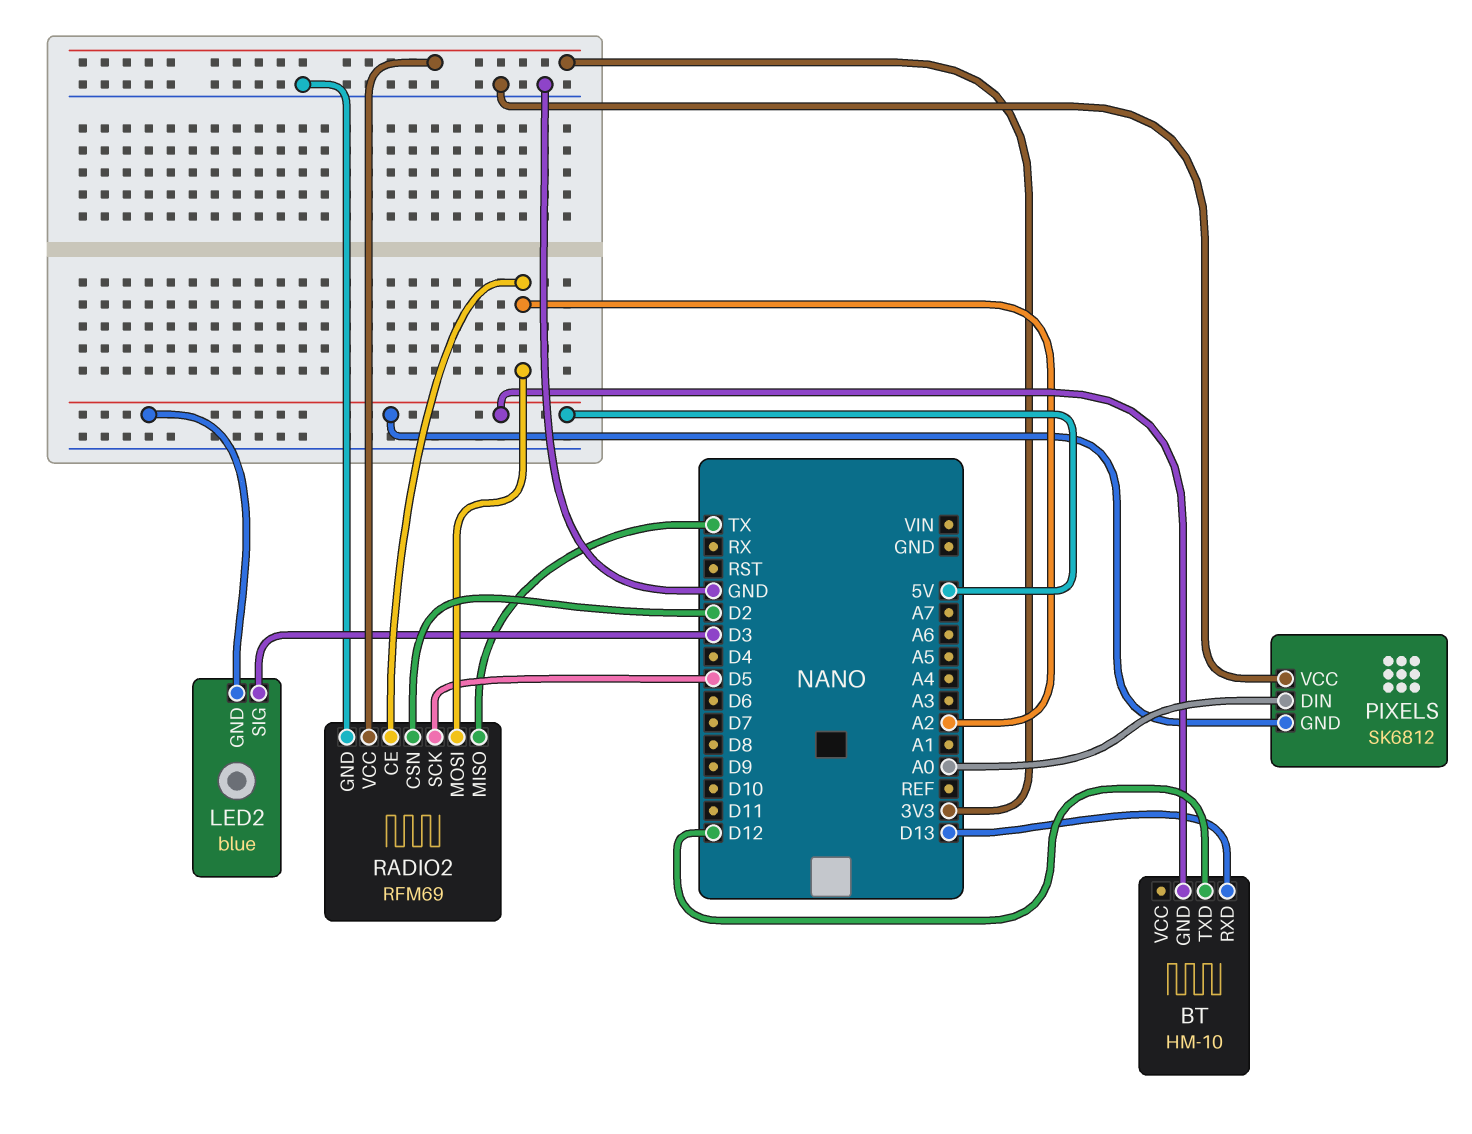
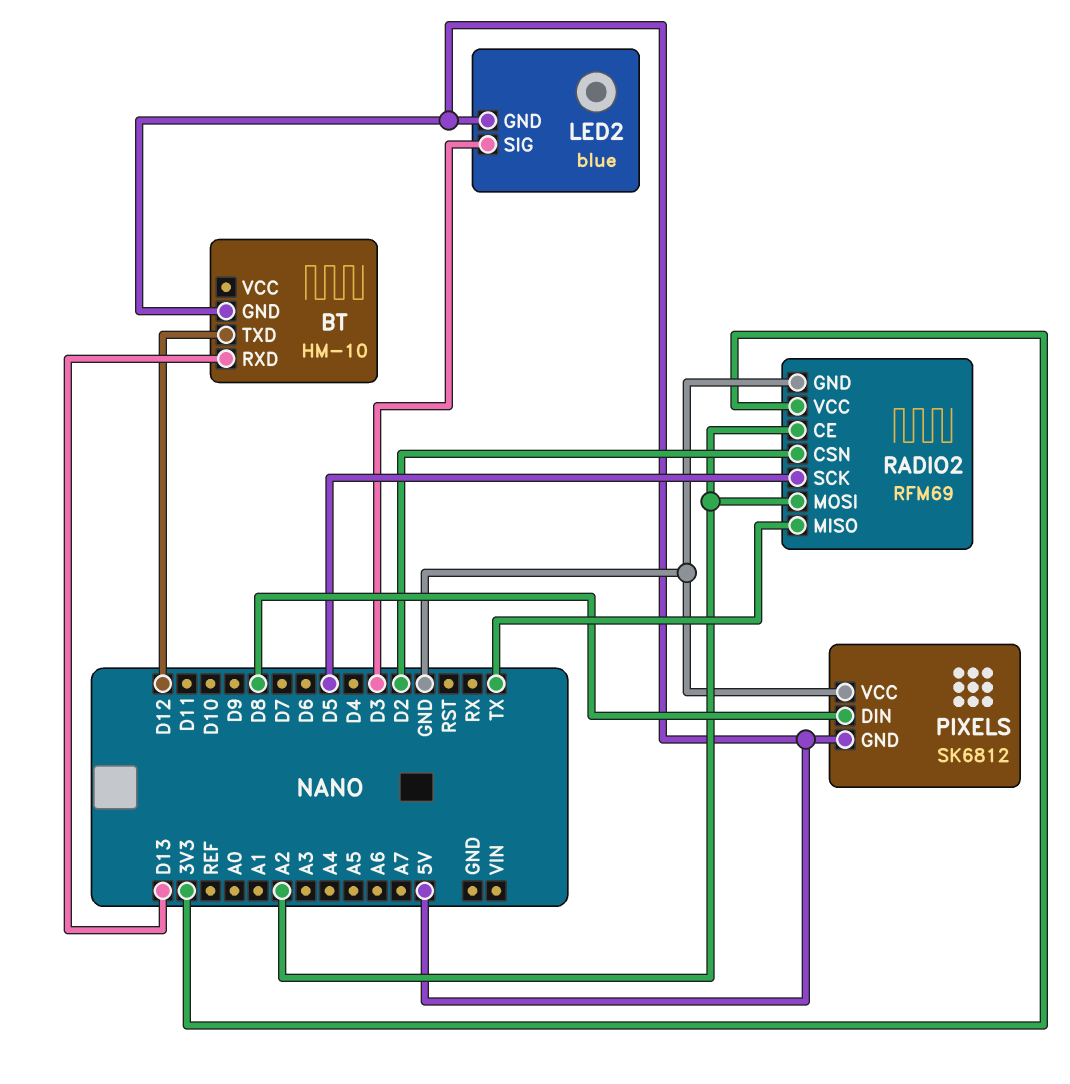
PIXELS pin DIN: A0 -> D8

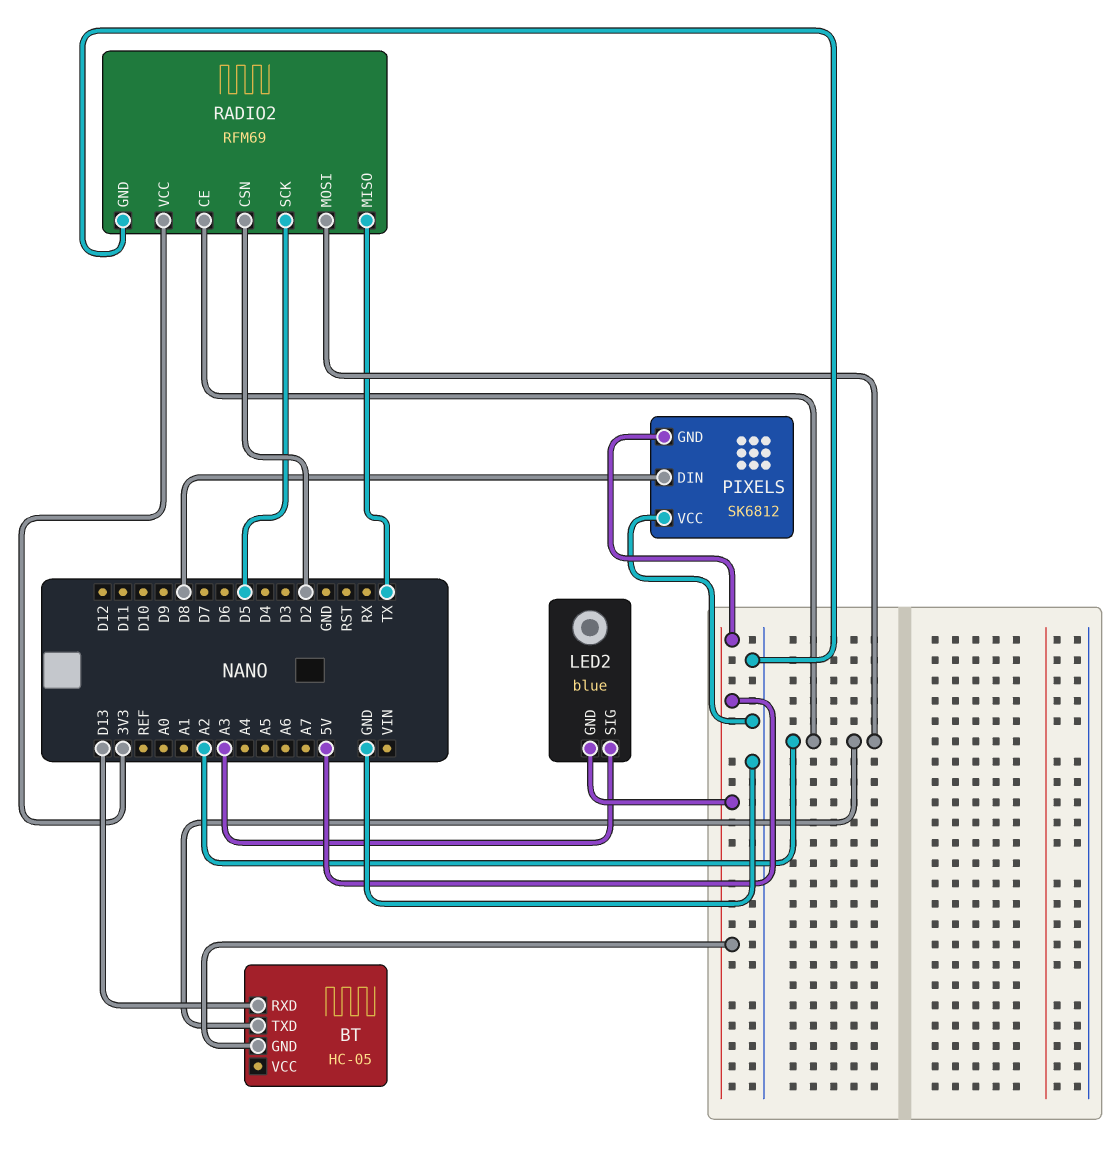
BT: HM-10 -> HC-05
BT pin TXD: D12 -> A2
LED2 pin SIG: D3 -> A3

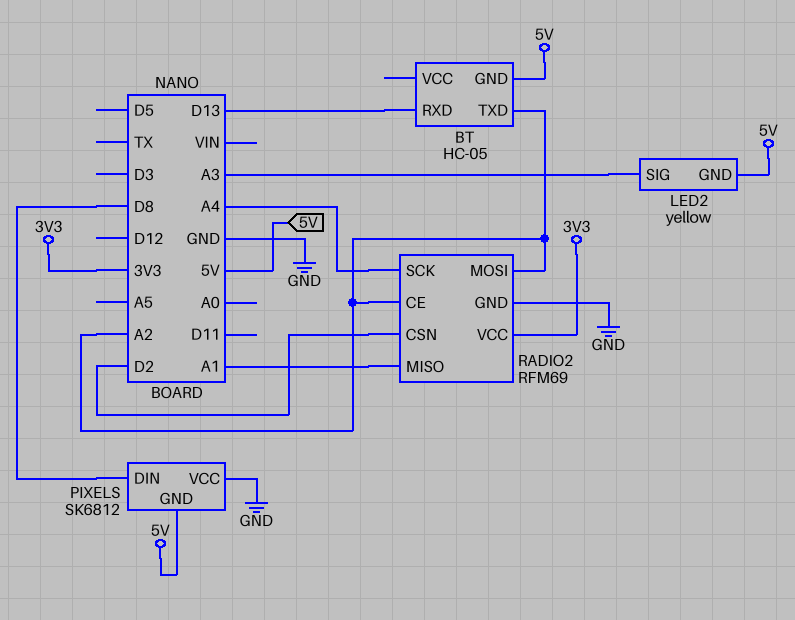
LED2: blue -> yellow
RADIO2 pin MISO: TX -> A1
RADIO2 pin SCK: D5 -> A4

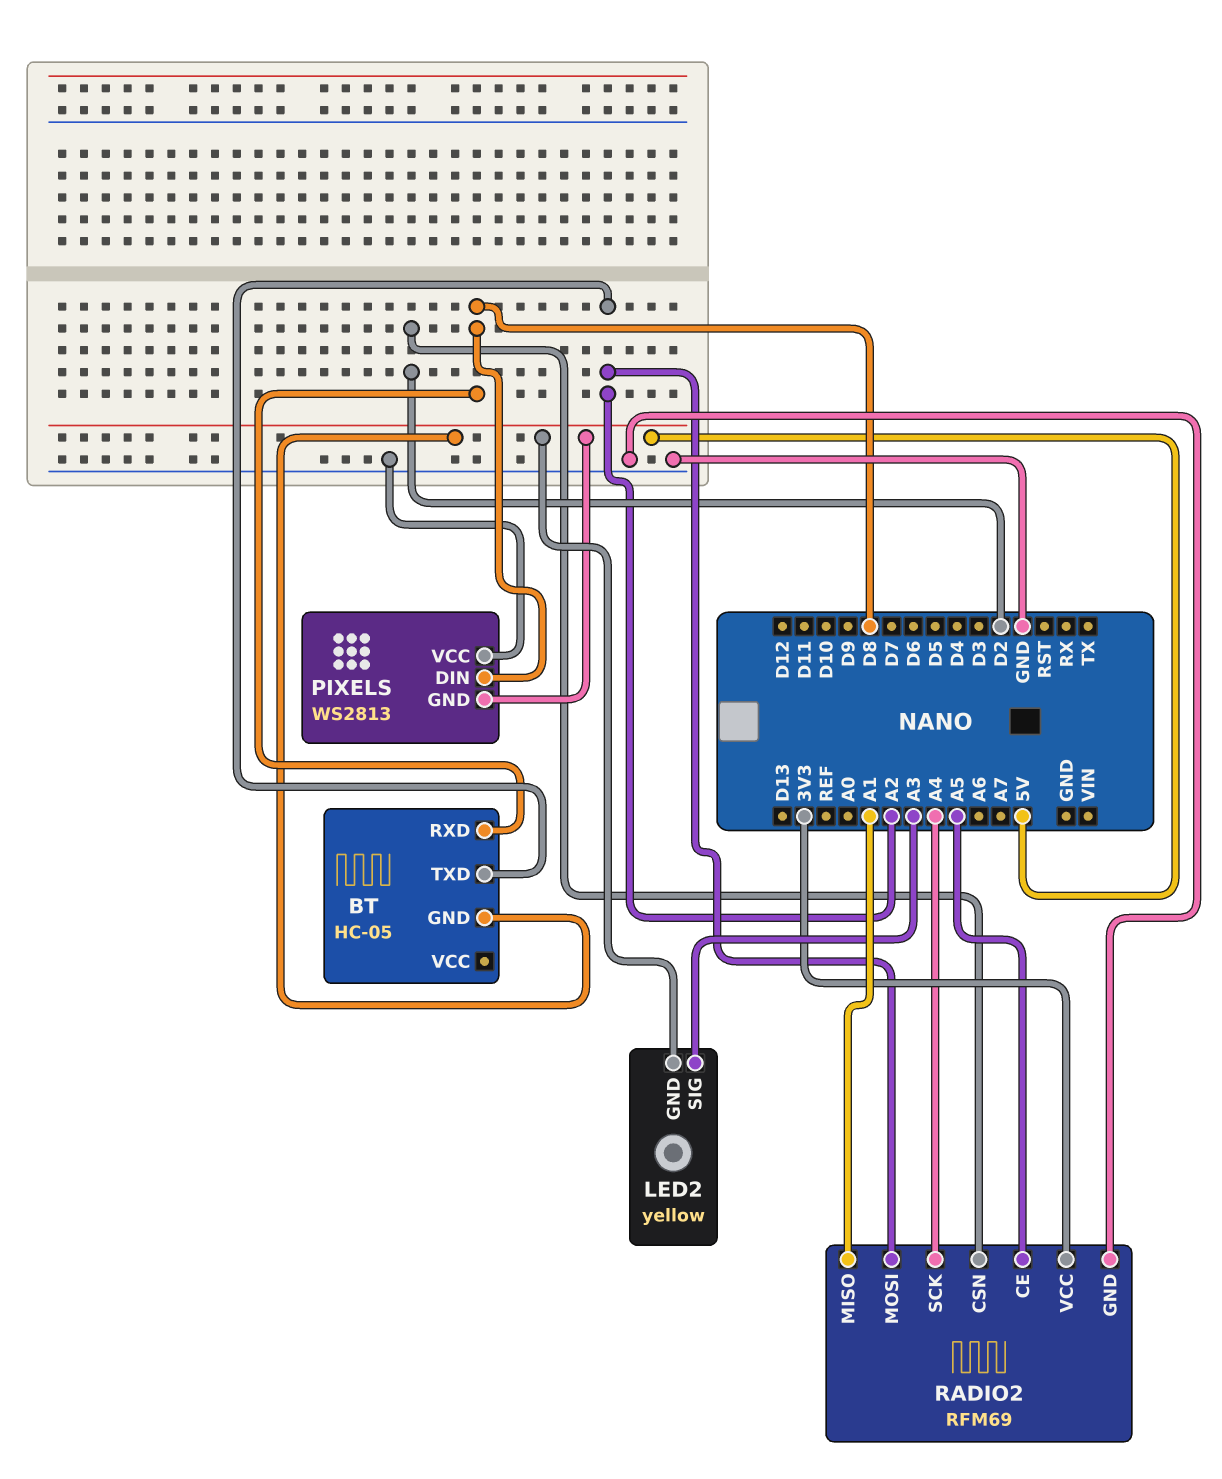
BT pin RXD: D13 -> D8
PIXELS: SK6812 -> WS2813
RADIO2 pin CE: A2 -> A5

